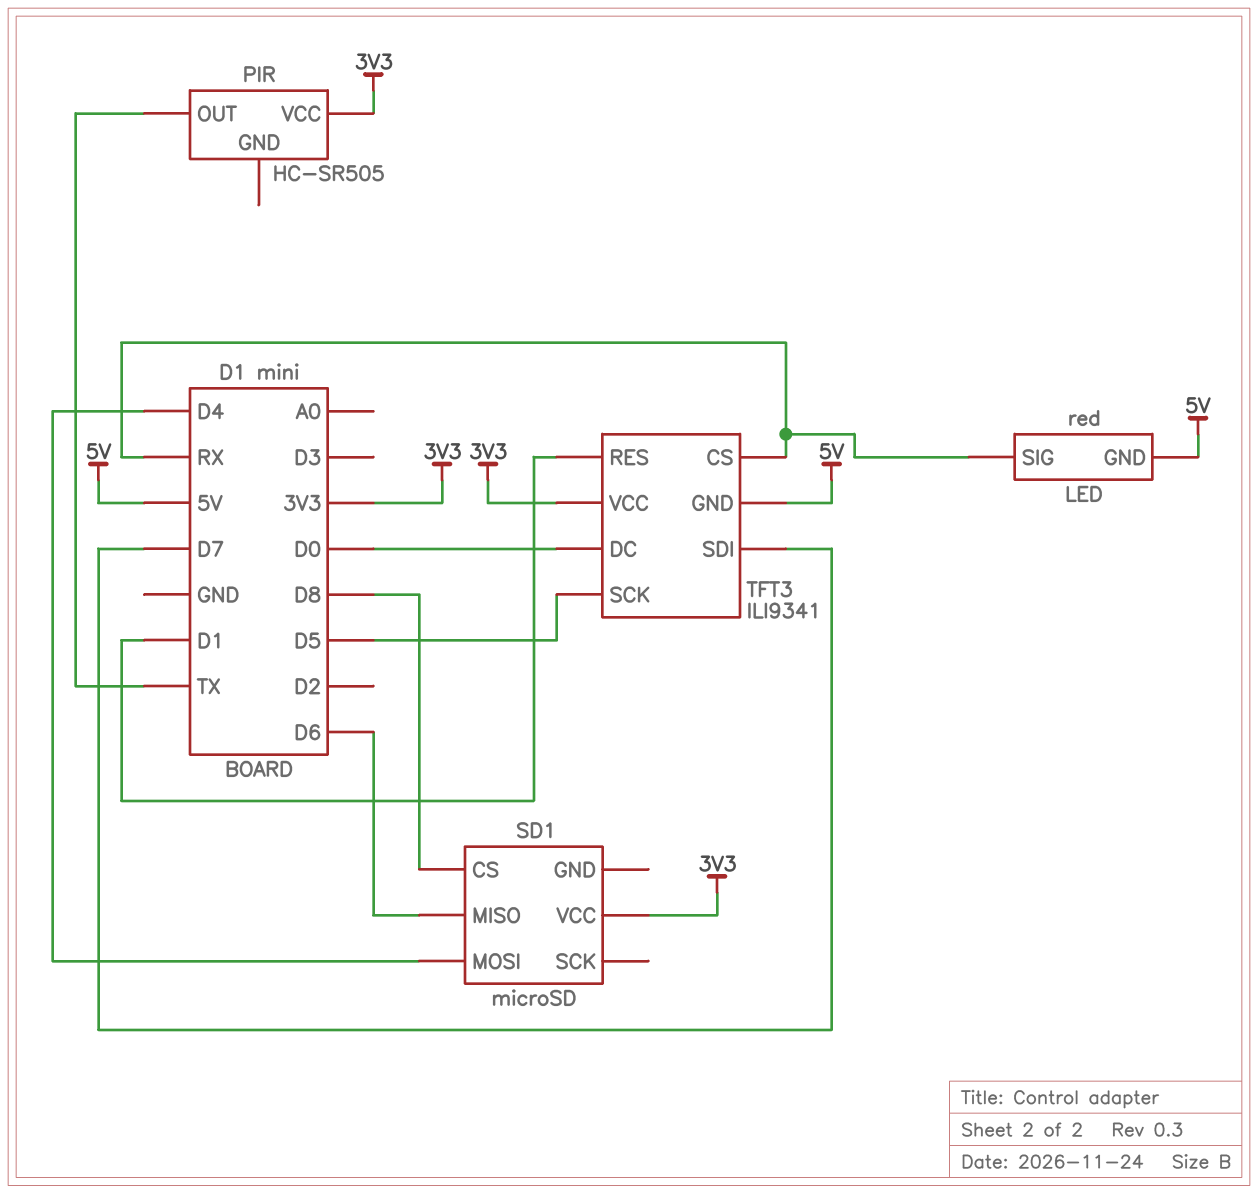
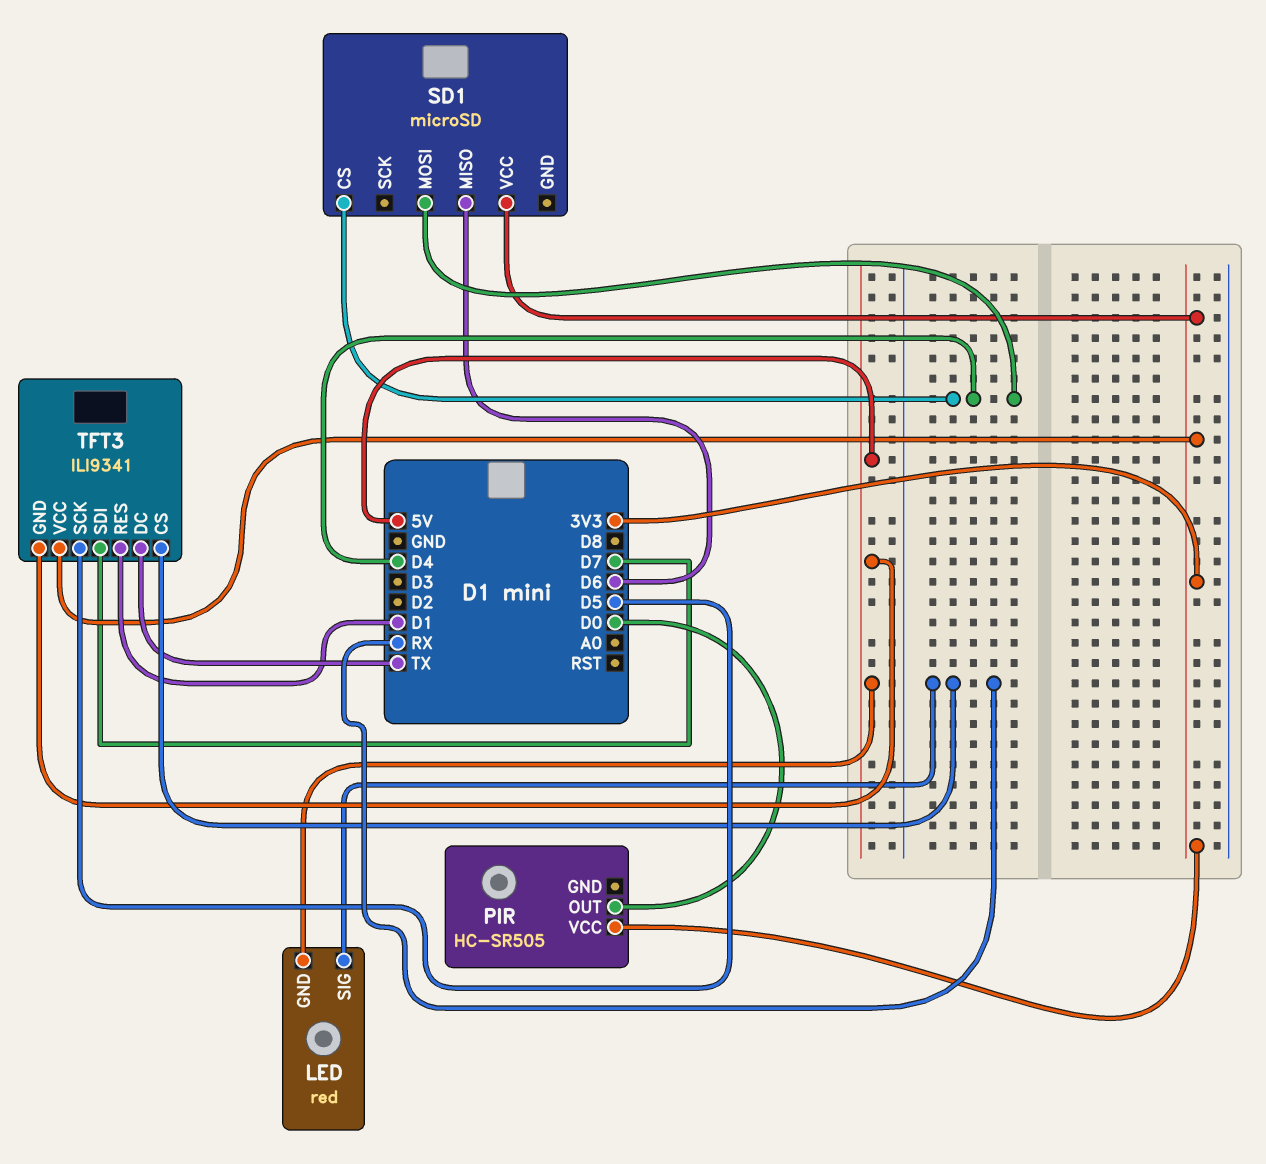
PIR pin OUT: TX -> D0
SD1 pin CS: D8 -> D4
TFT3 pin DC: D0 -> TX

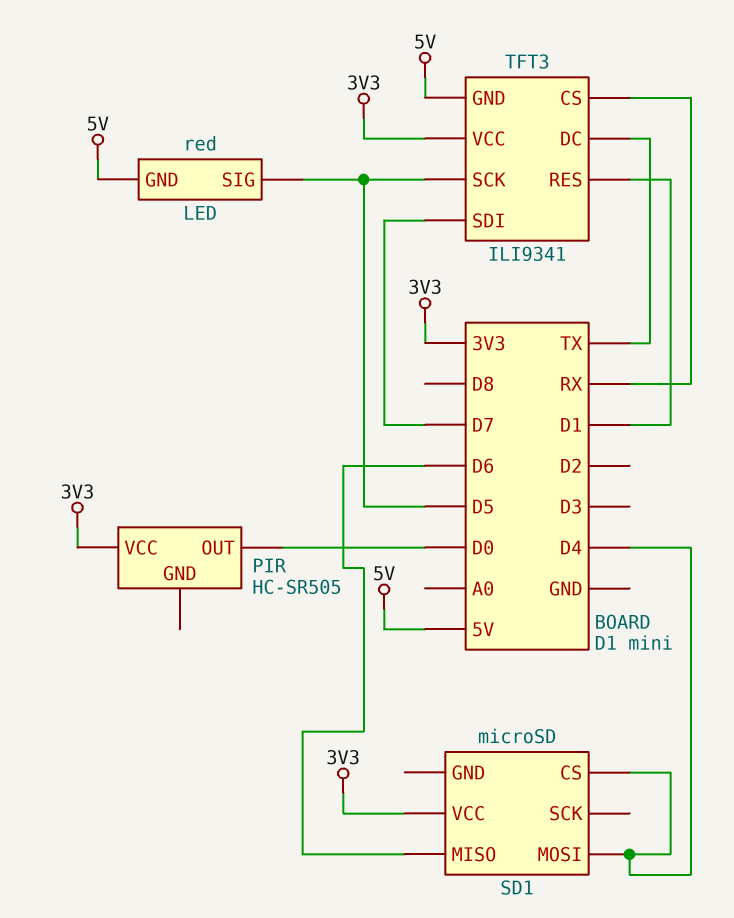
LED pin SIG: RX -> D5

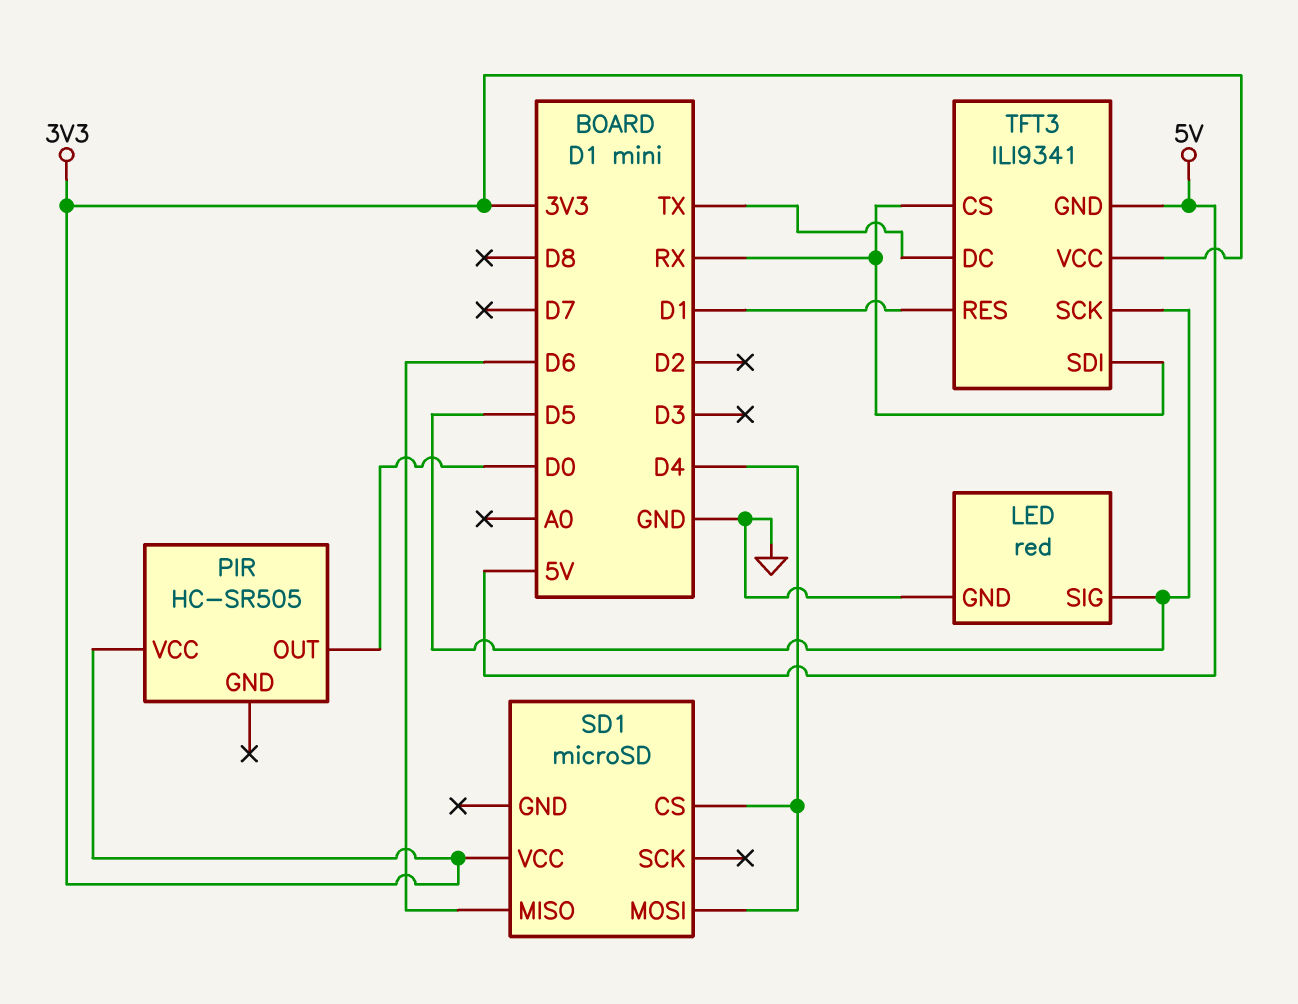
LED pin GND: 5V -> GND
TFT3 pin SDI: D7 -> RX

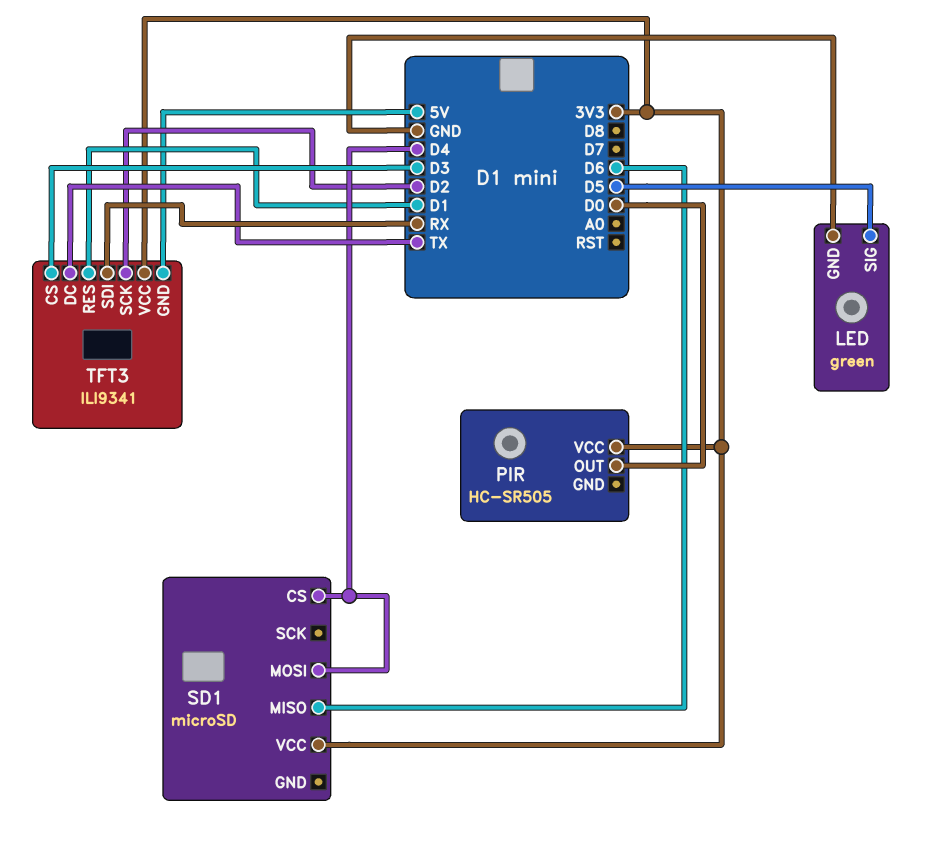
LED: red -> green
TFT3 pin CS: RX -> D3
TFT3 pin SCK: D5 -> D2

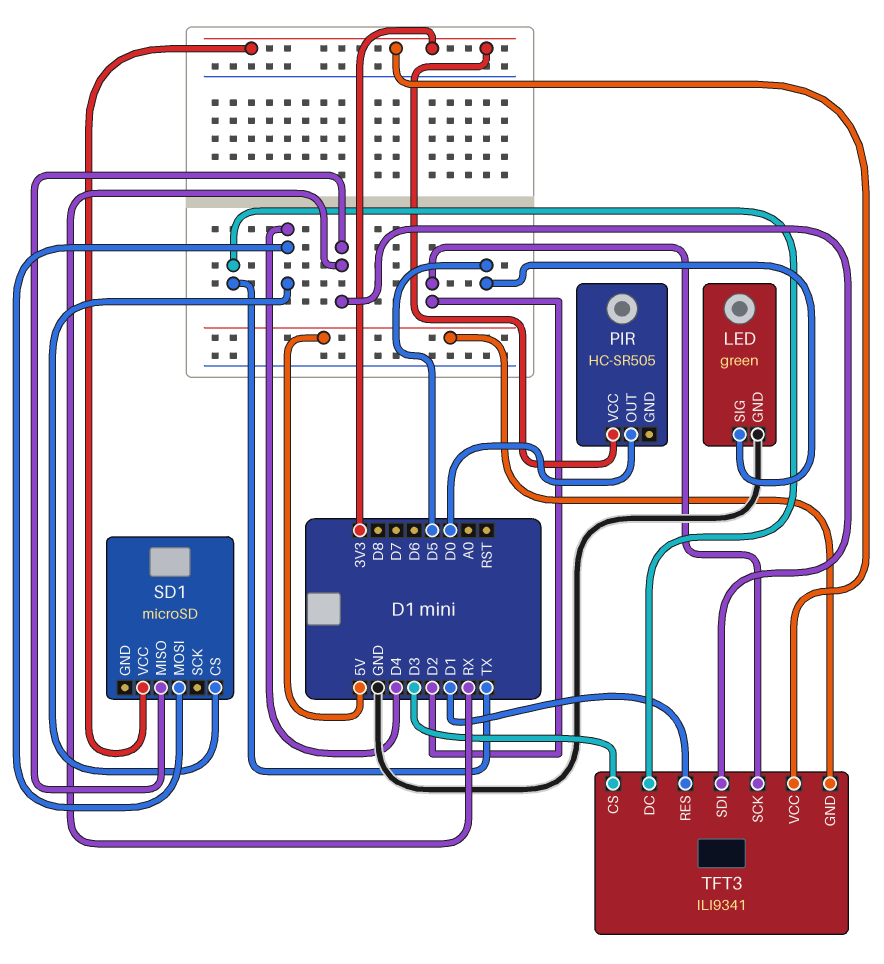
SD1 pin MISO: D6 -> RX

